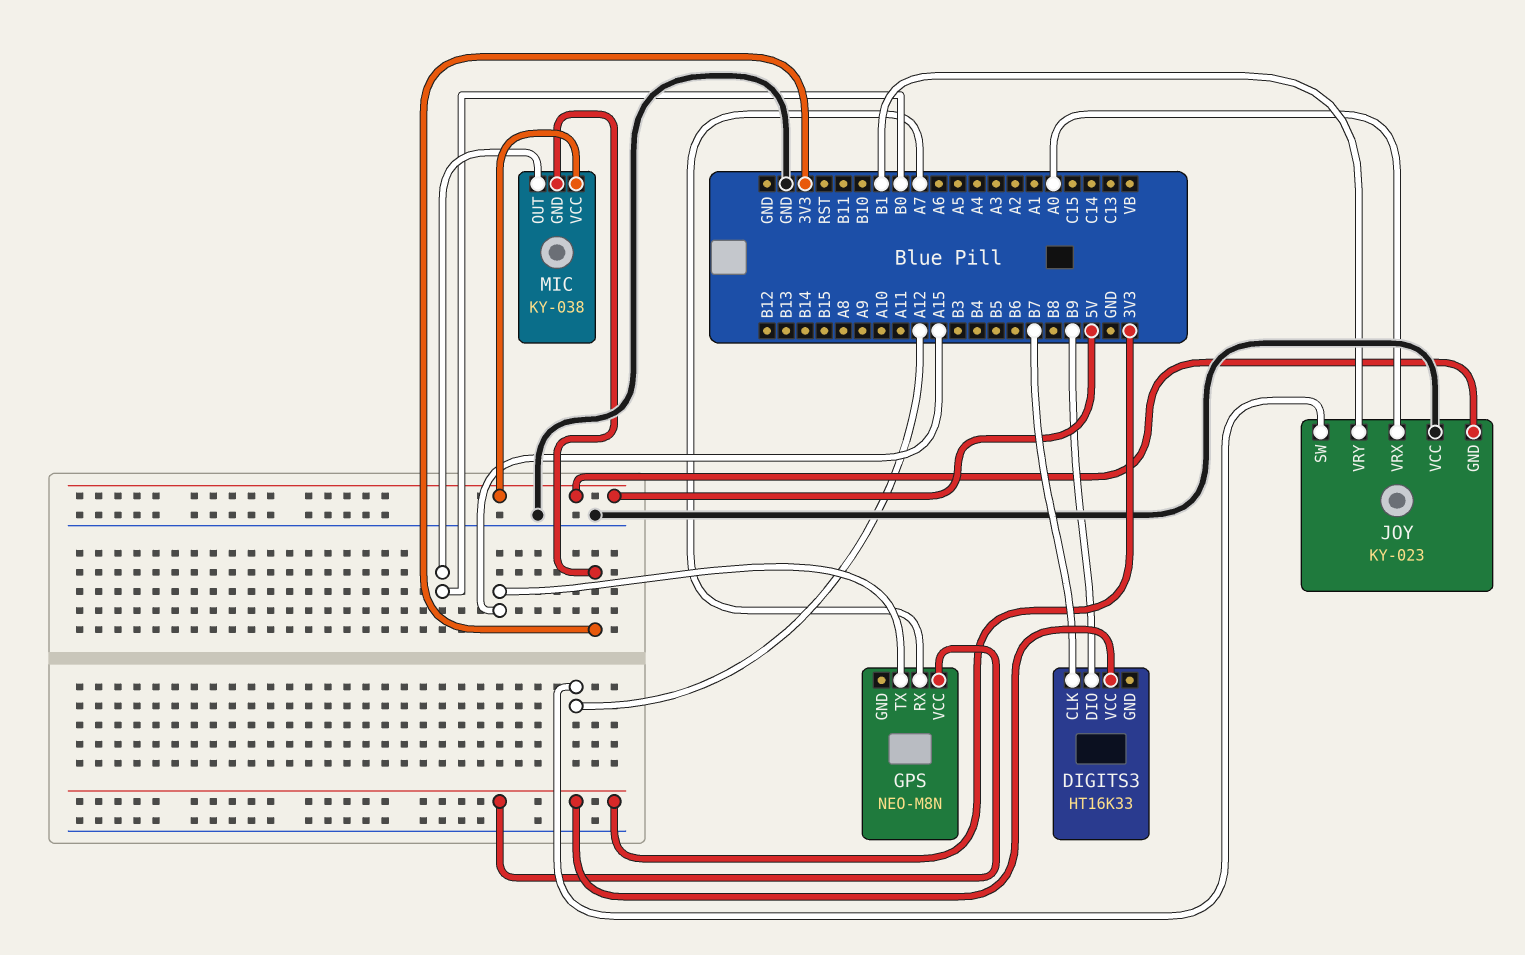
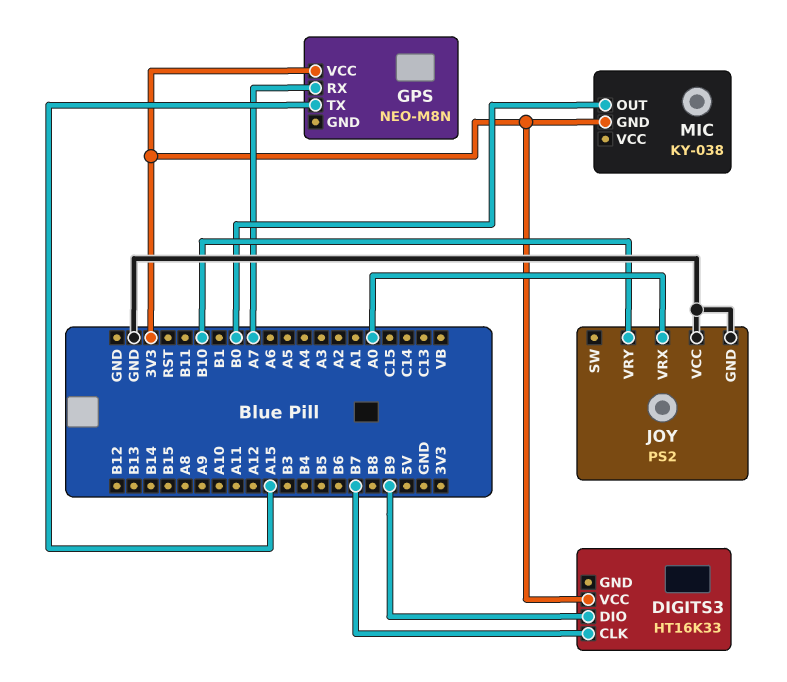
JOY: KY-023 -> PS2
JOY pin GND: 5V -> GND
JOY pin SW: A12 -> none
JOY pin VRY: B1 -> B10
MIC pin VCC: 5V -> none

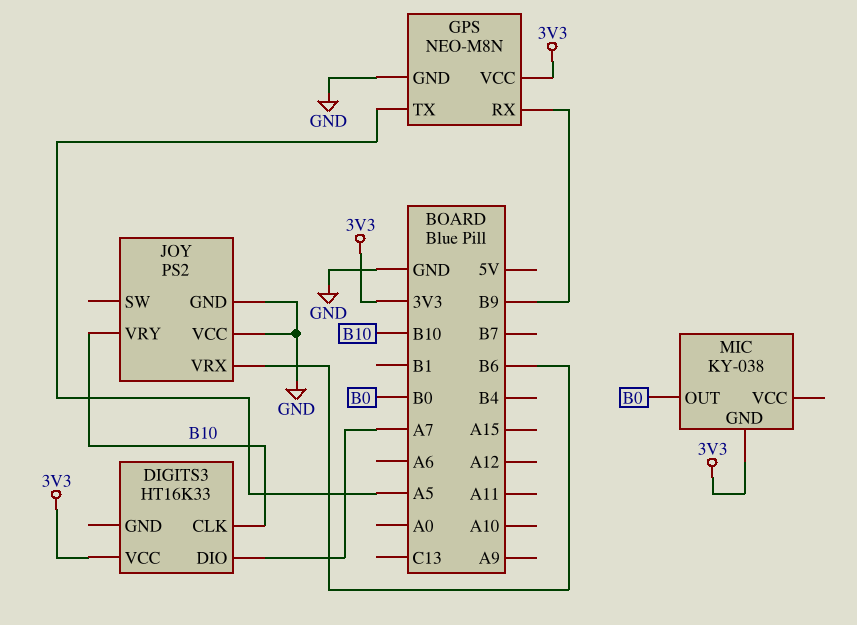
DIGITS3 pin CLK: B7 -> B10
DIGITS3 pin DIO: B9 -> A7
GPS pin GND: none -> GND
GPS pin RX: A7 -> B9
GPS pin TX: A15 -> A5
JOY pin VRX: A0 -> B6

